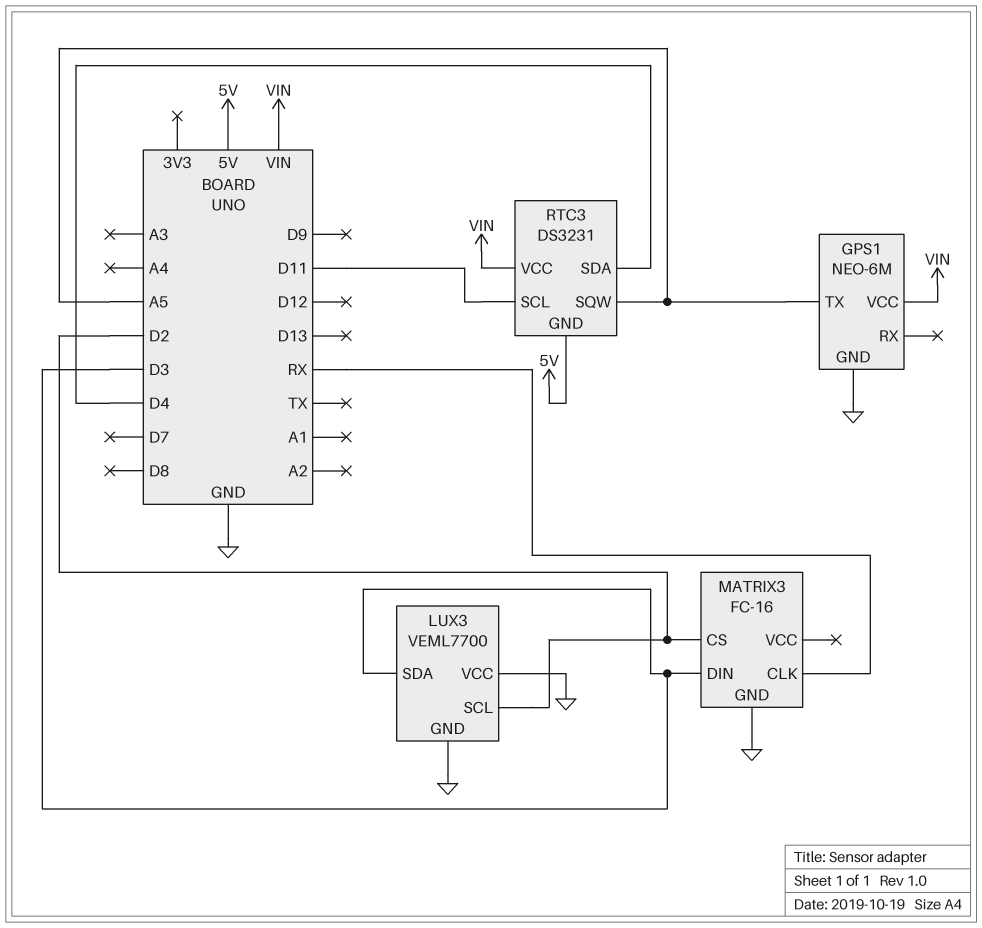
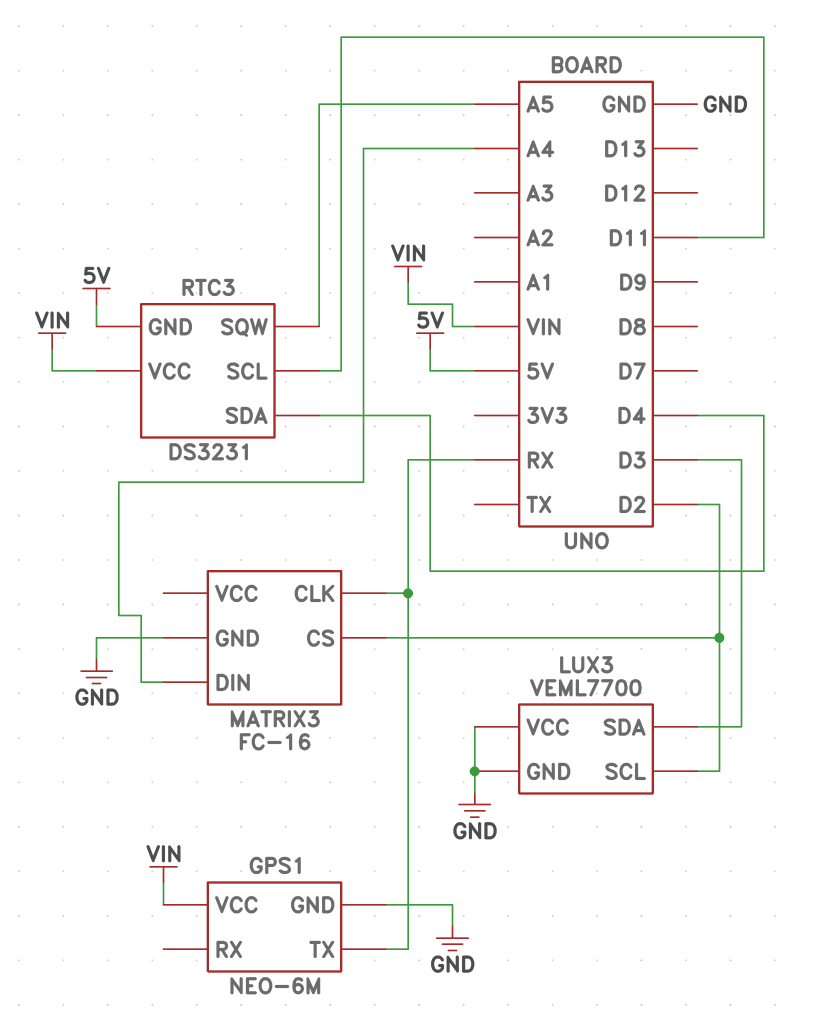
GPS1 pin TX: A5 -> RX
MATRIX3 pin DIN: D3 -> A4

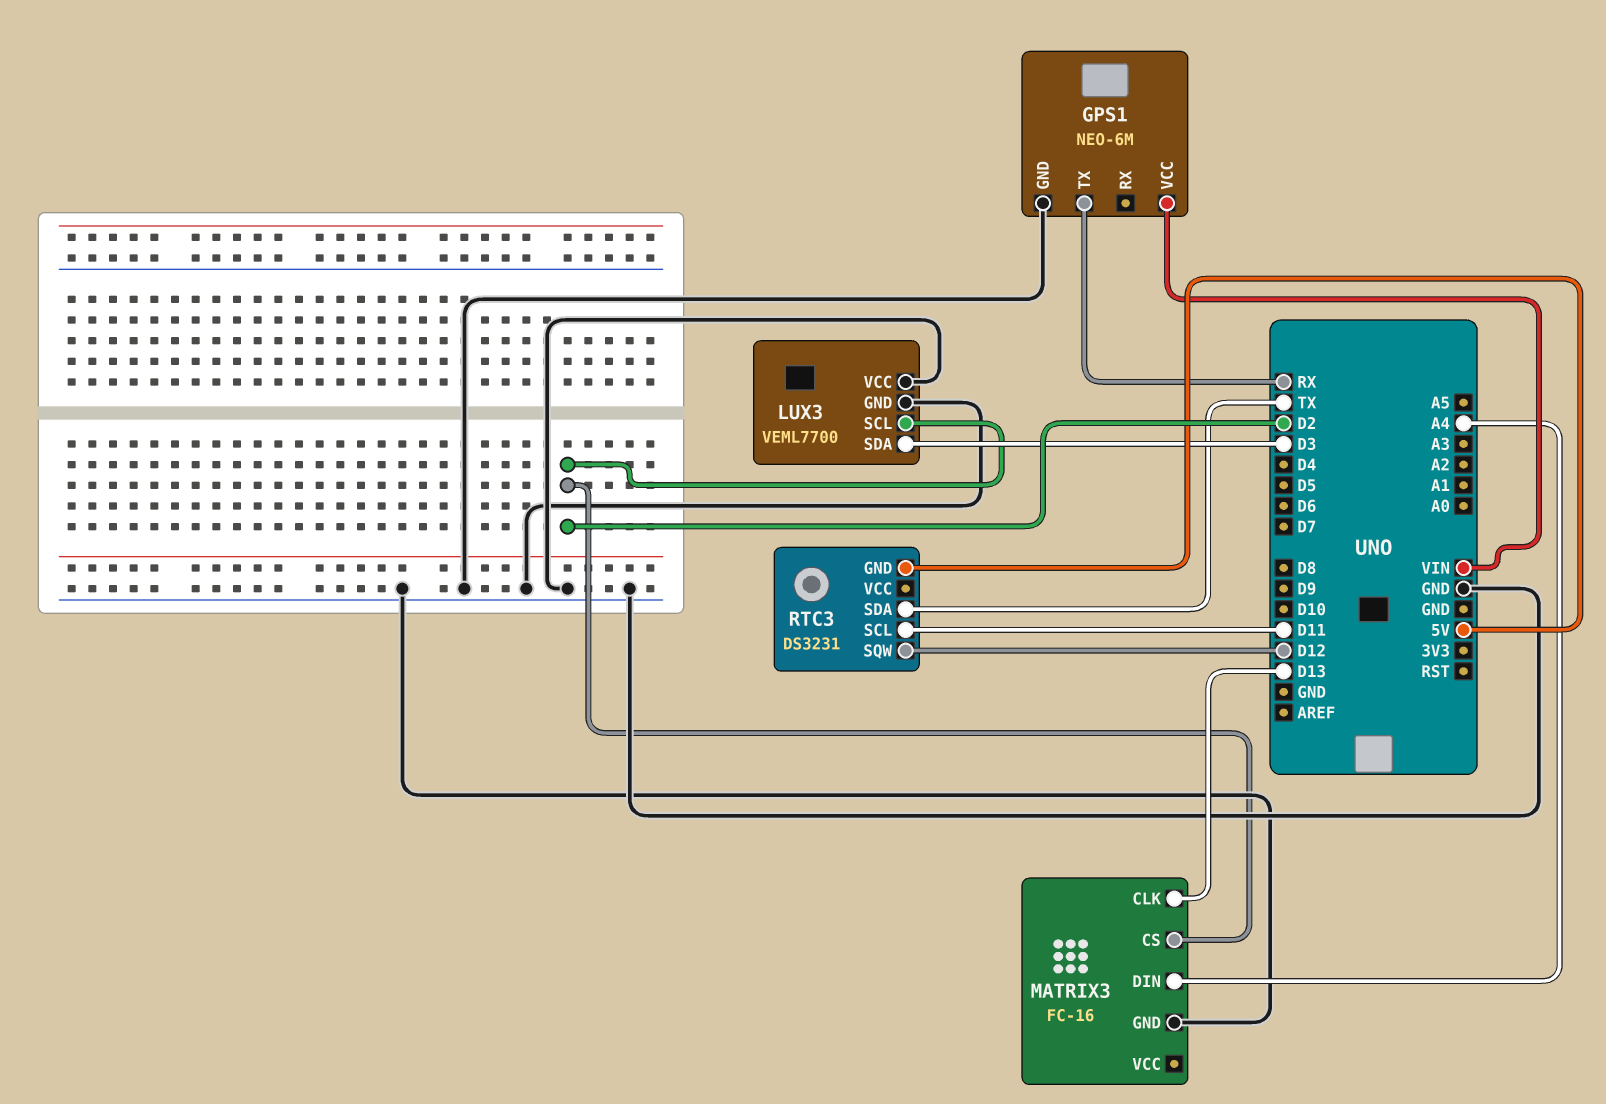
MATRIX3 pin CLK: RX -> D13
RTC3 pin SDA: D4 -> TX
RTC3 pin SQW: A5 -> D12
RTC3 pin VCC: VIN -> none

